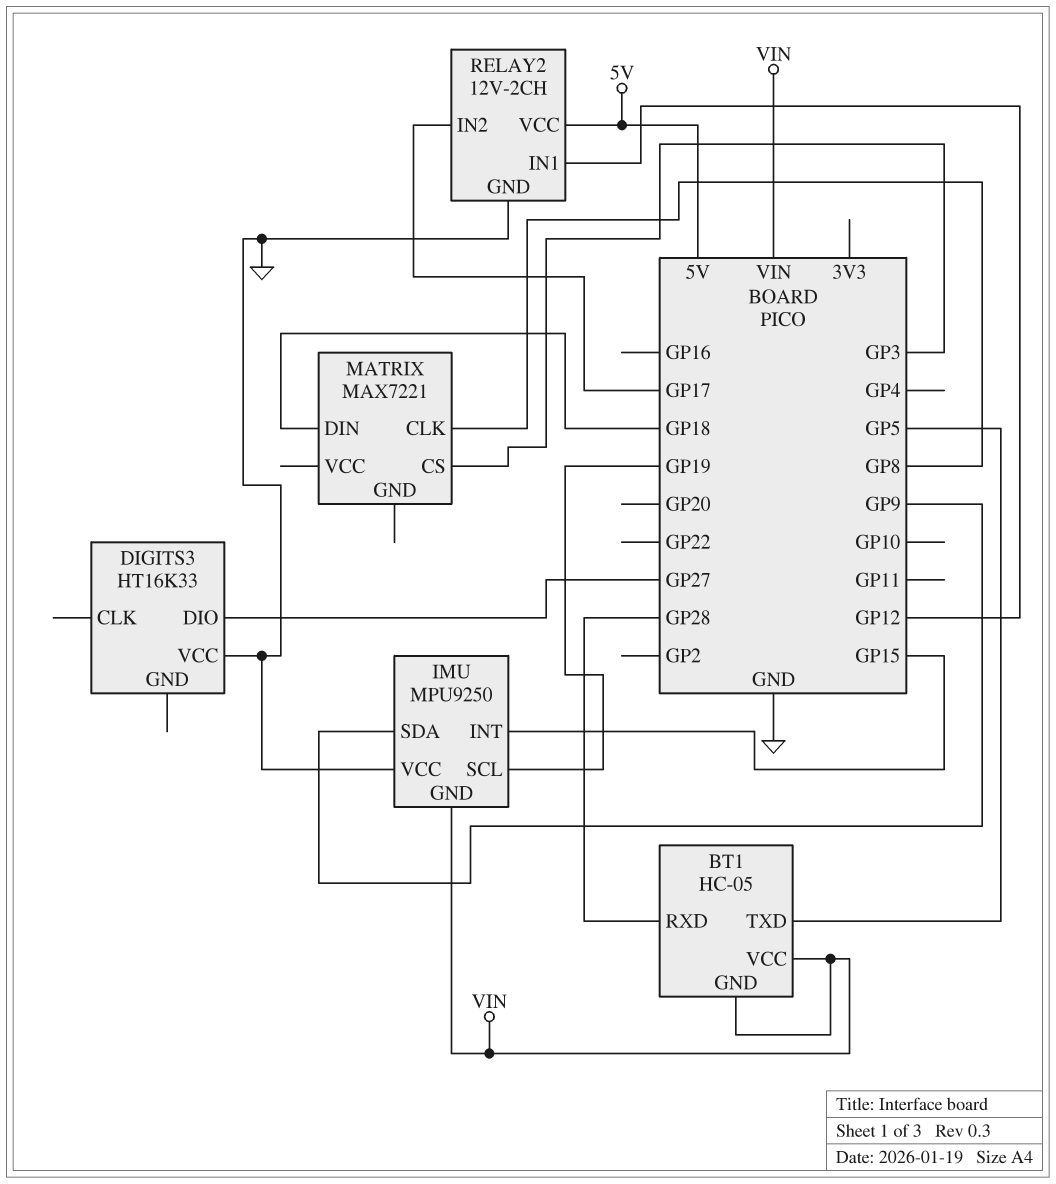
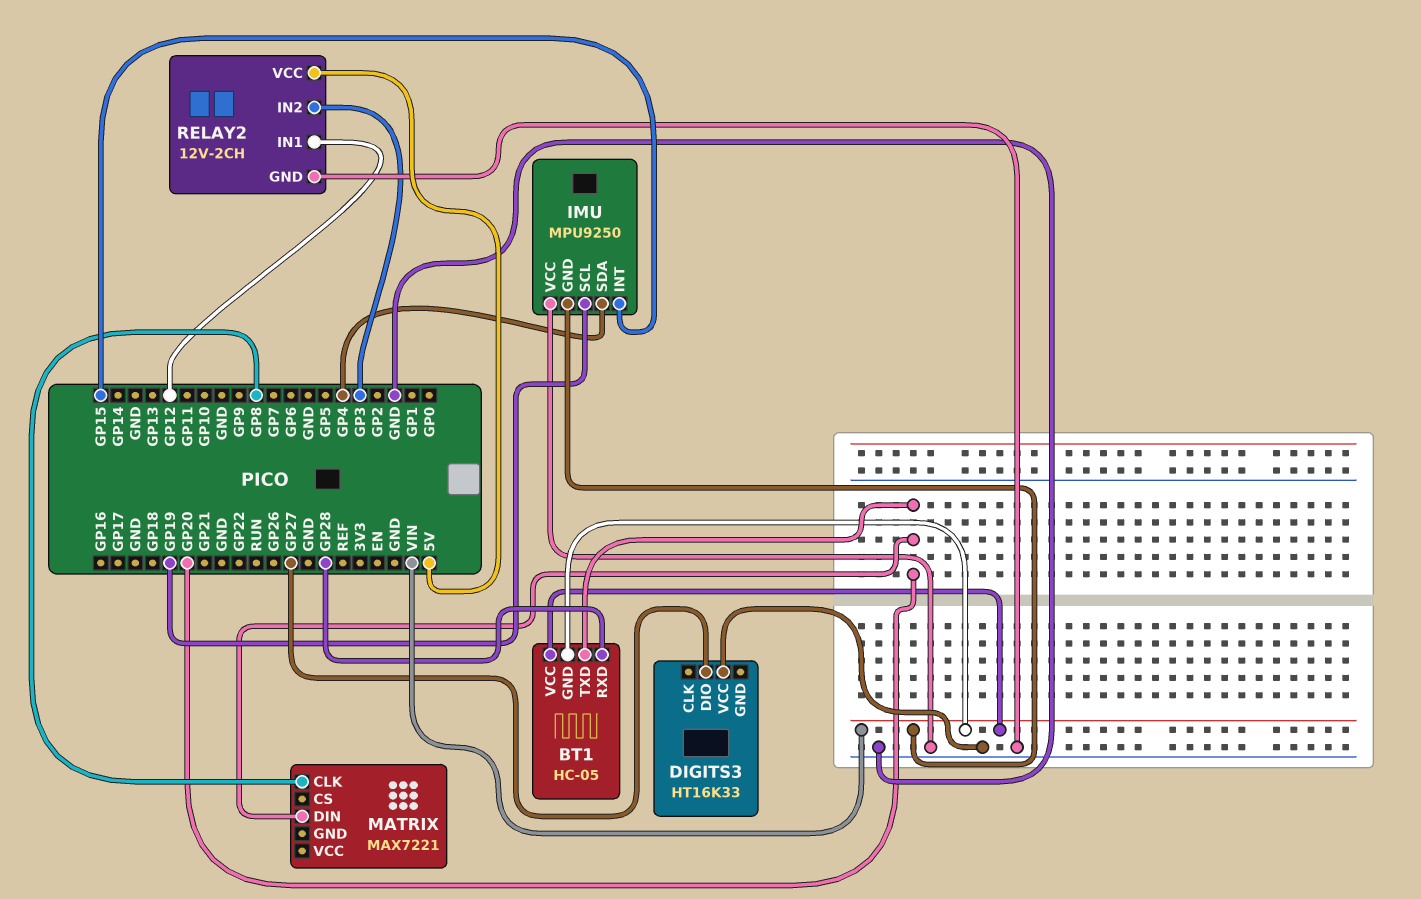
BT1 pin TXD: GP5 -> GP20
IMU pin SDA: GP9 -> GP4
MATRIX pin CS: GP3 -> none
MATRIX pin DIN: GP18 -> GP20
RELAY2 pin IN2: GP17 -> GP3

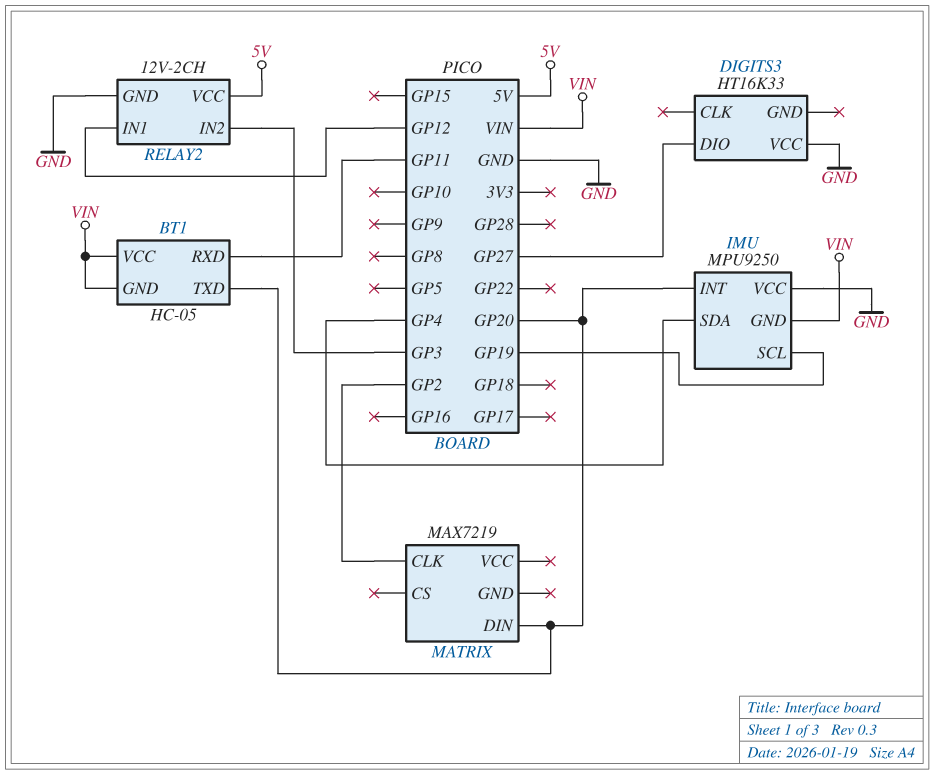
BT1 pin RXD: GP28 -> GP11
IMU pin INT: GP15 -> GP20
MATRIX: MAX7221 -> MAX7219
MATRIX pin CLK: GP8 -> GP2

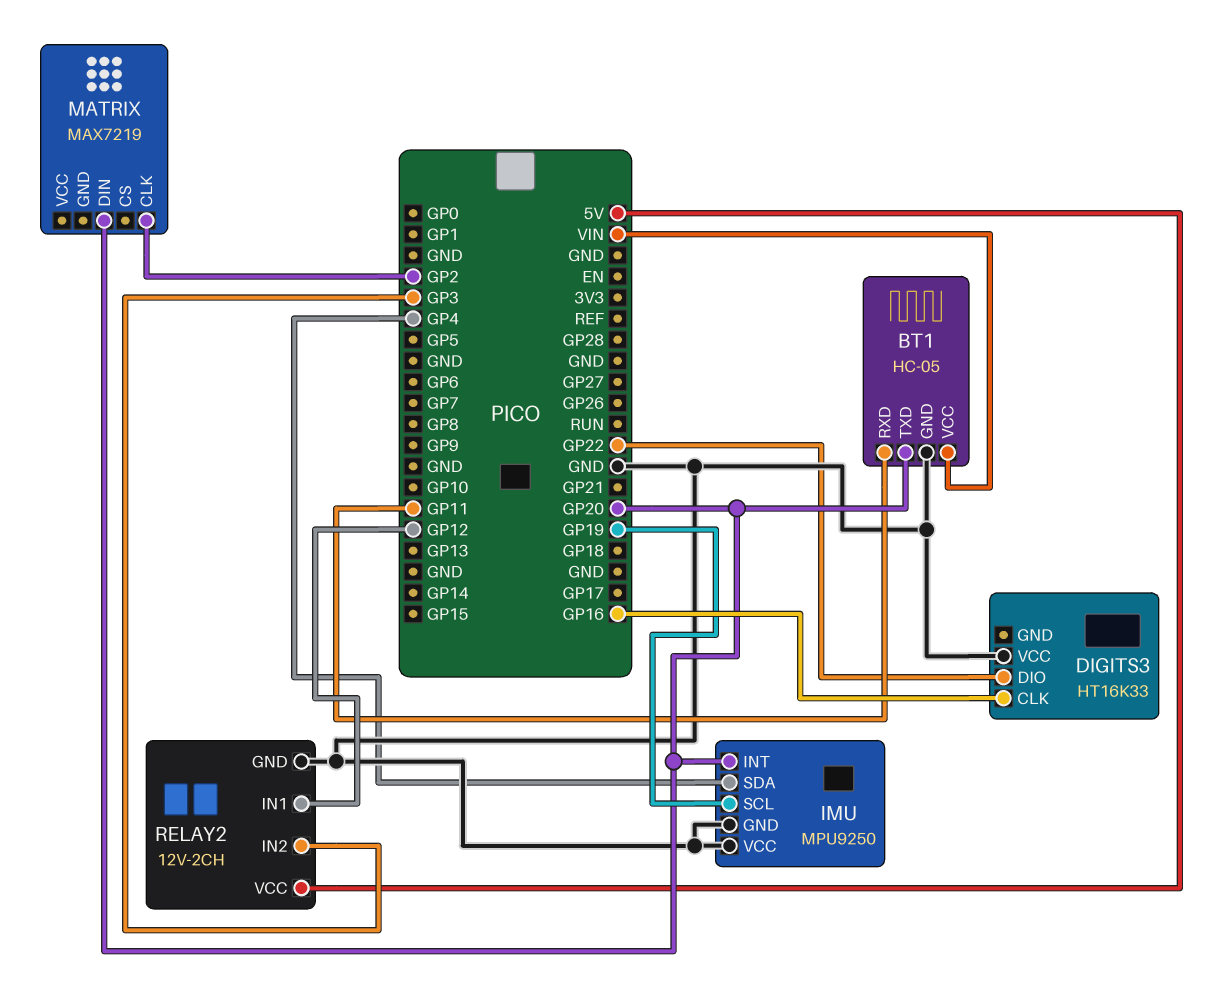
BT1 pin GND: VIN -> GND
DIGITS3 pin CLK: none -> GP16
DIGITS3 pin DIO: GP27 -> GP22
IMU pin GND: VIN -> GND

